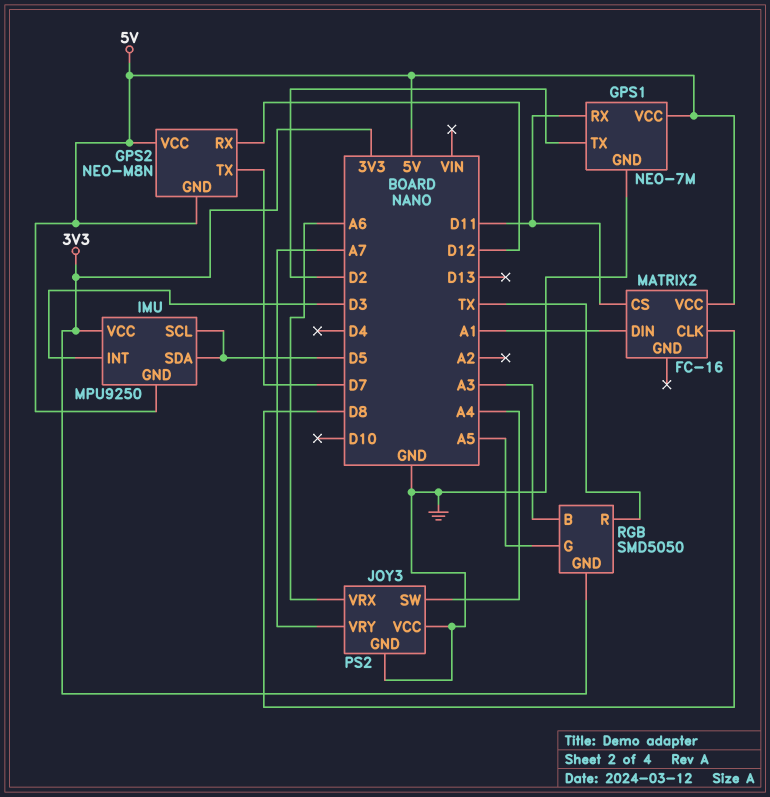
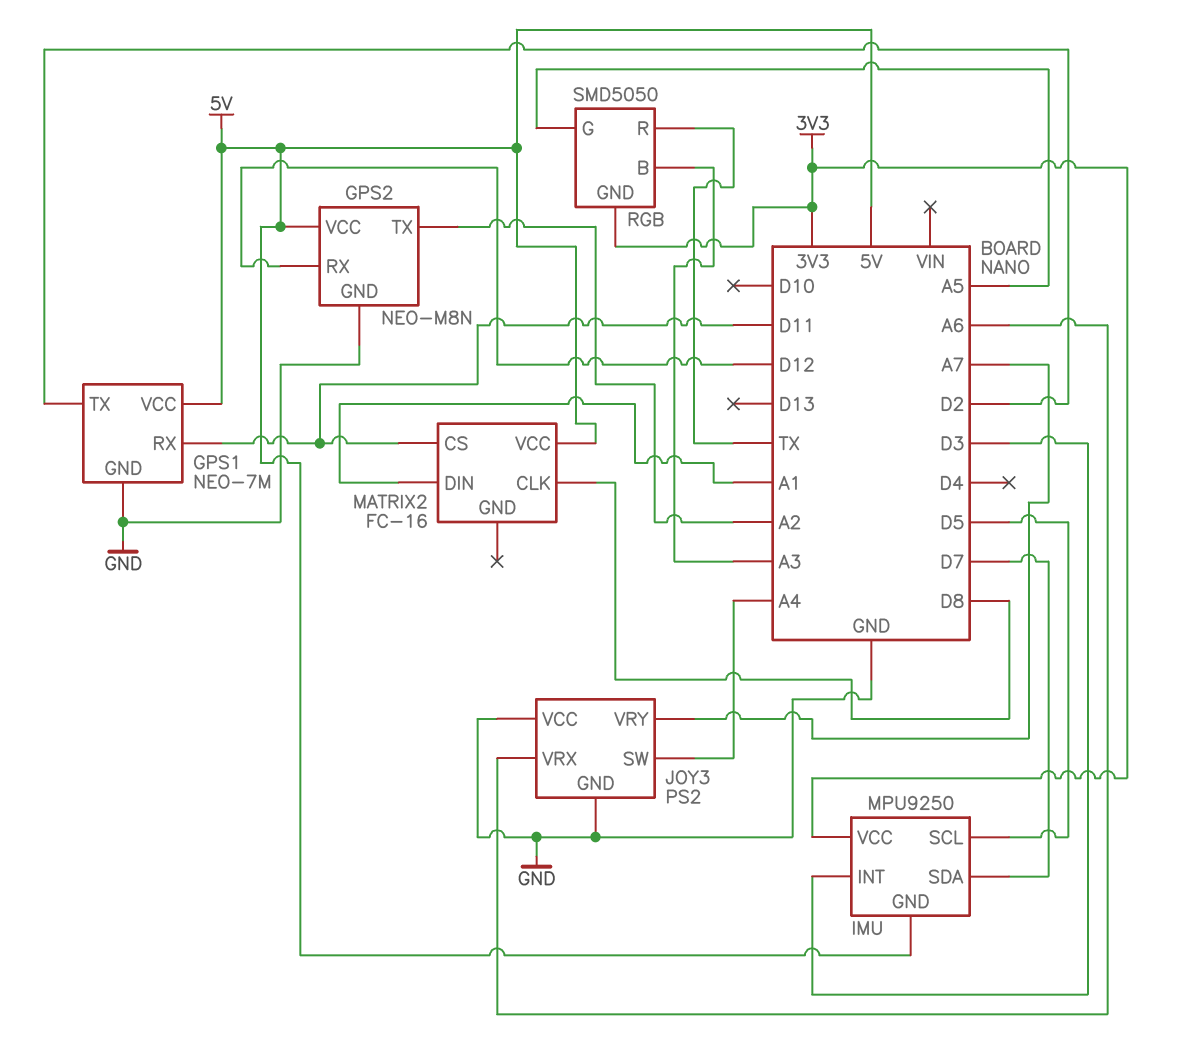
GPS2 pin GND: 5V -> GND
GPS2 pin TX: D7 -> A2
IMU pin SDA: D5 -> D7

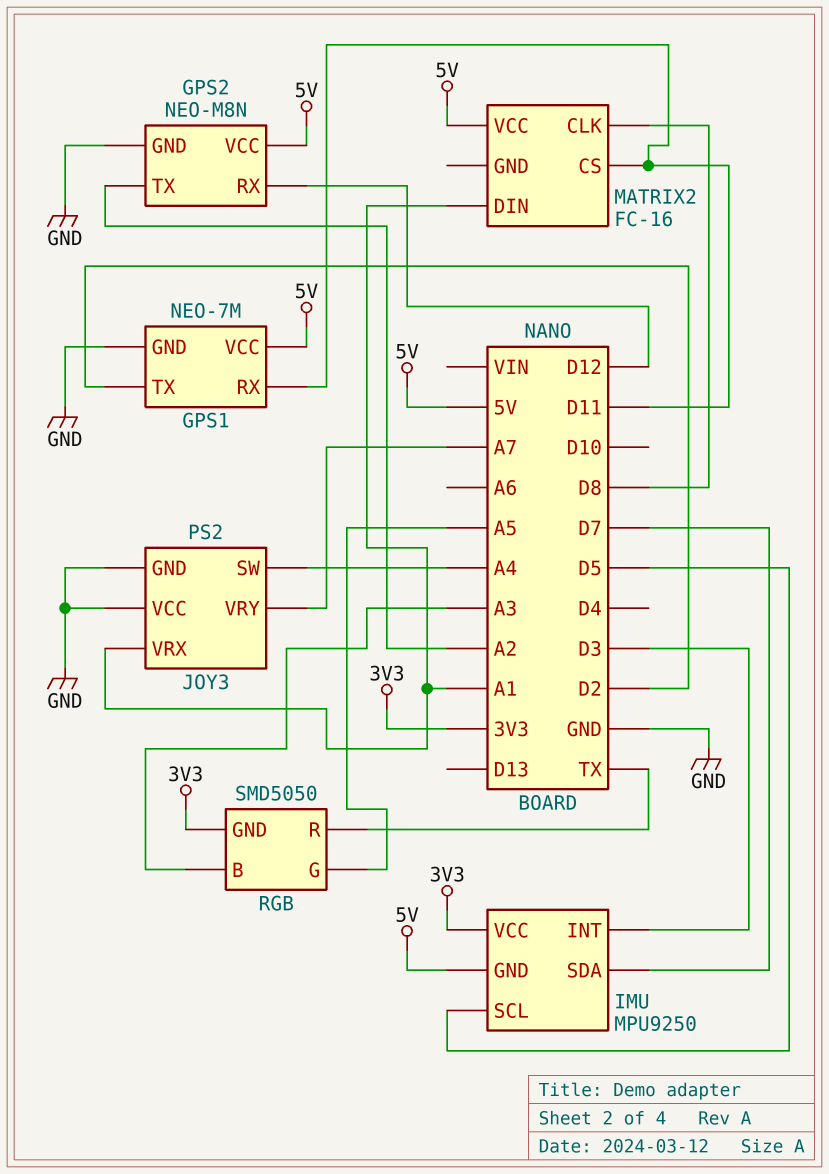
JOY3 pin VRX: A6 -> A1

